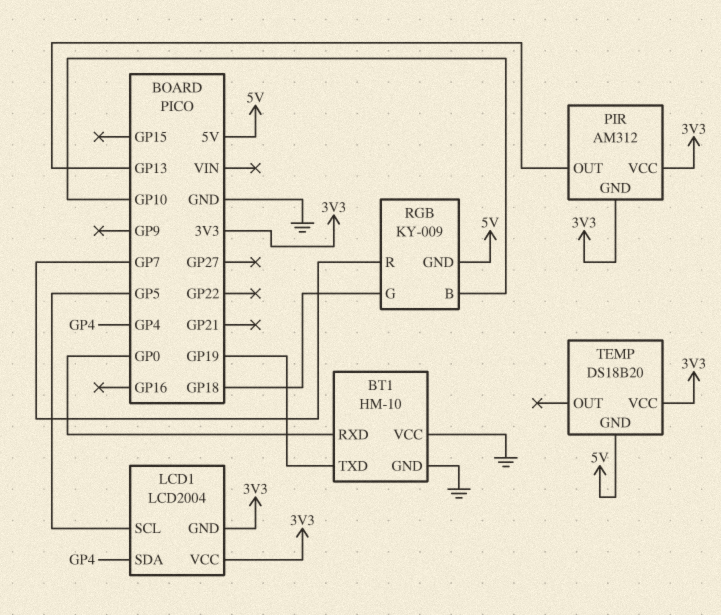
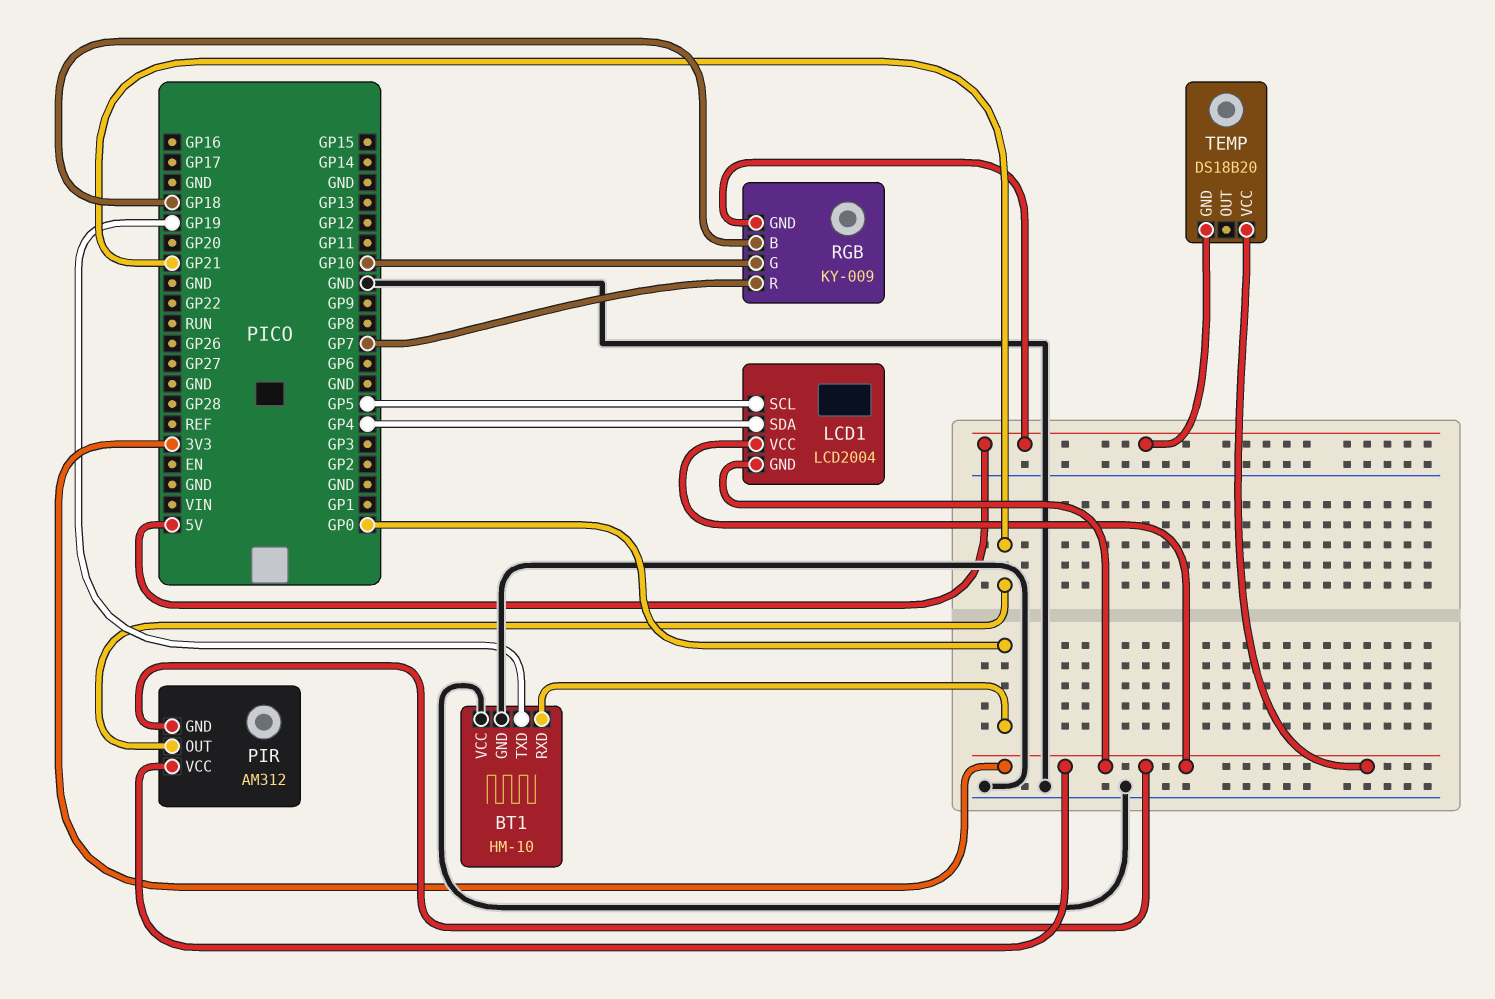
PIR pin OUT: GP13 -> GP21
RGB pin B: GP10 -> GP18
RGB pin G: GP18 -> GP10

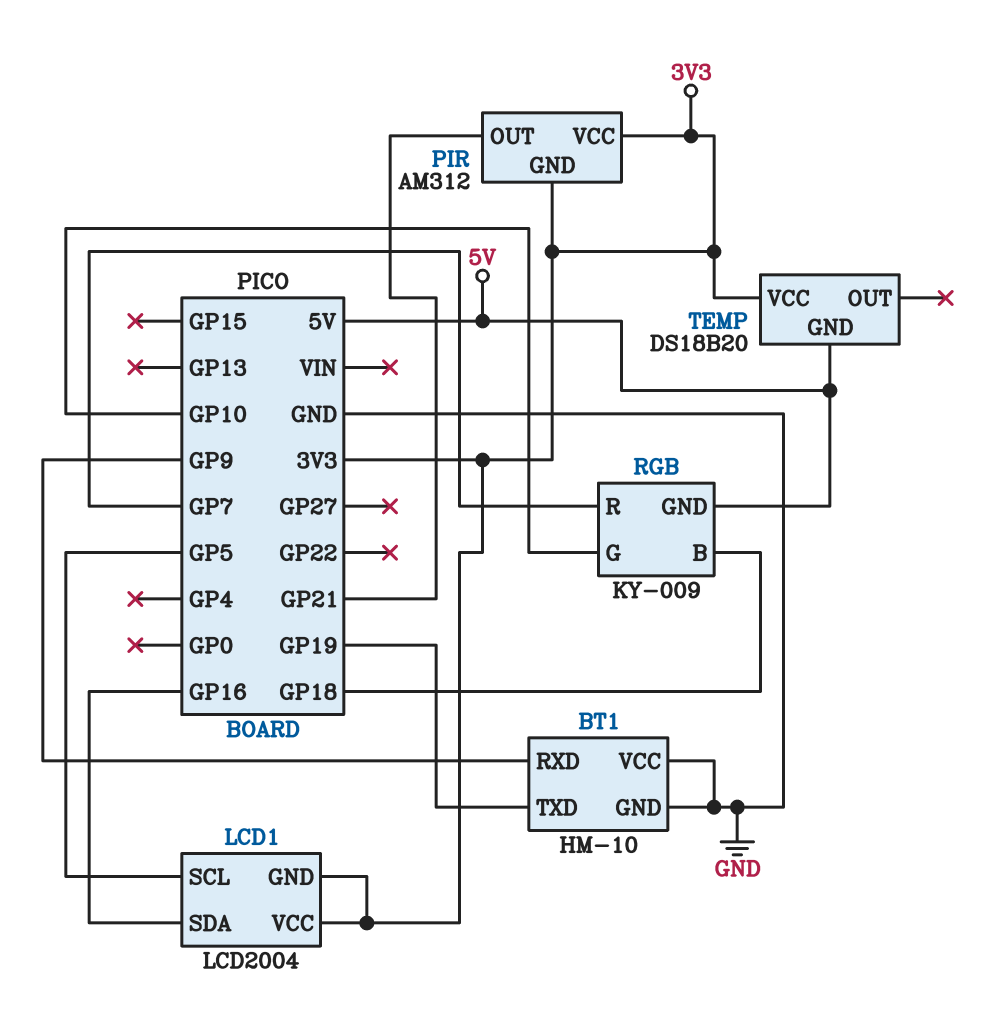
BT1 pin RXD: GP0 -> GP9
LCD1 pin SDA: GP4 -> GP16

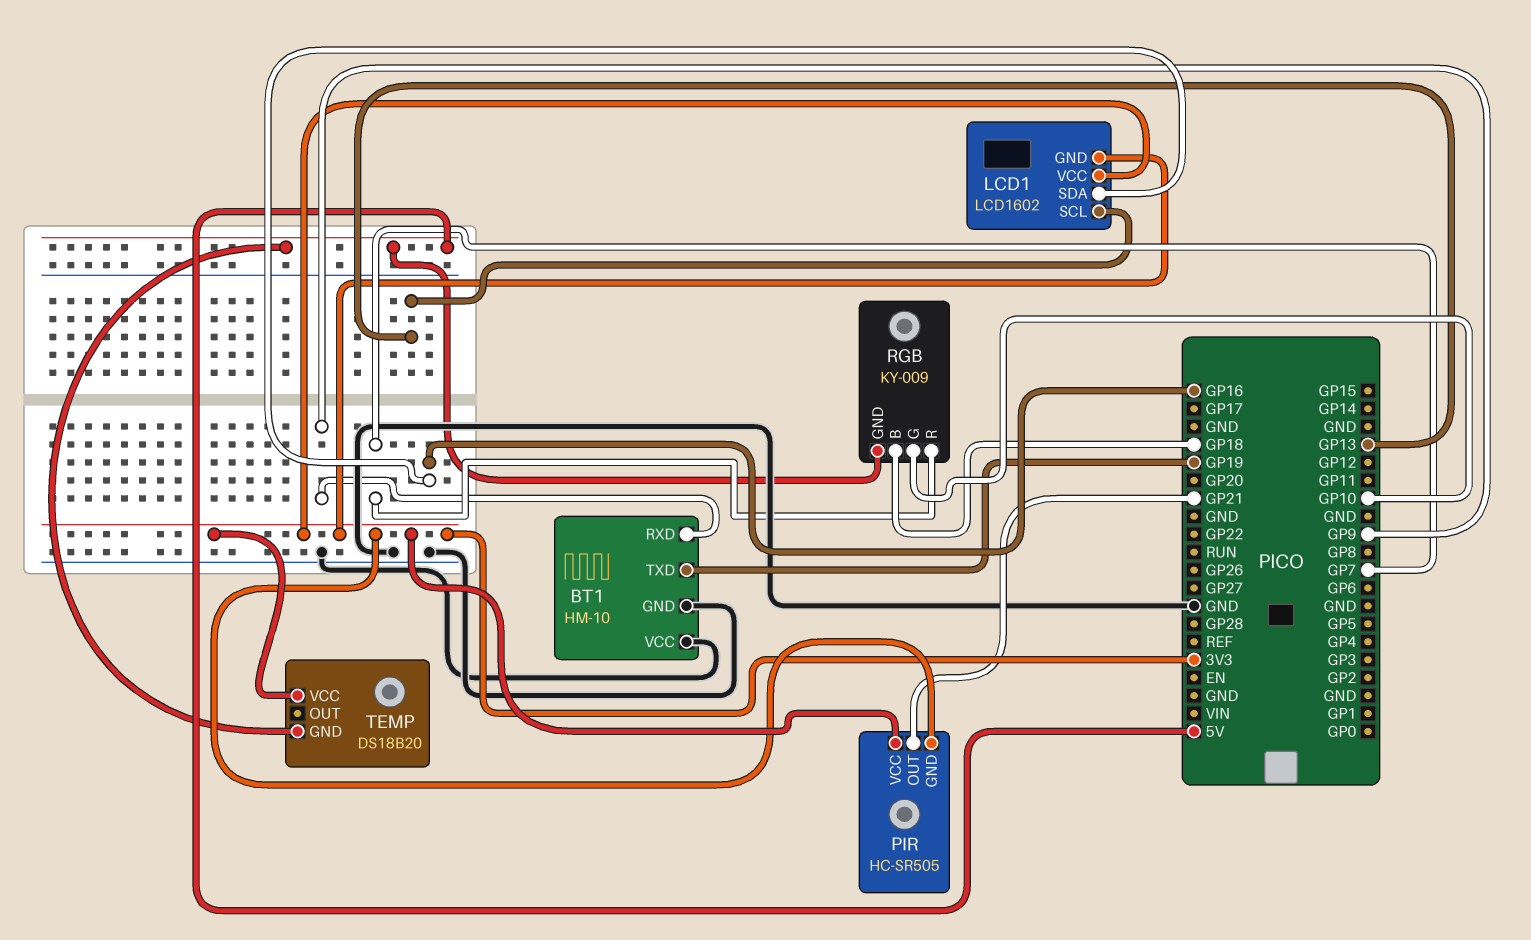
LCD1: LCD2004 -> LCD1602
LCD1 pin SCL: GP5 -> GP13
PIR: AM312 -> HC-SR505

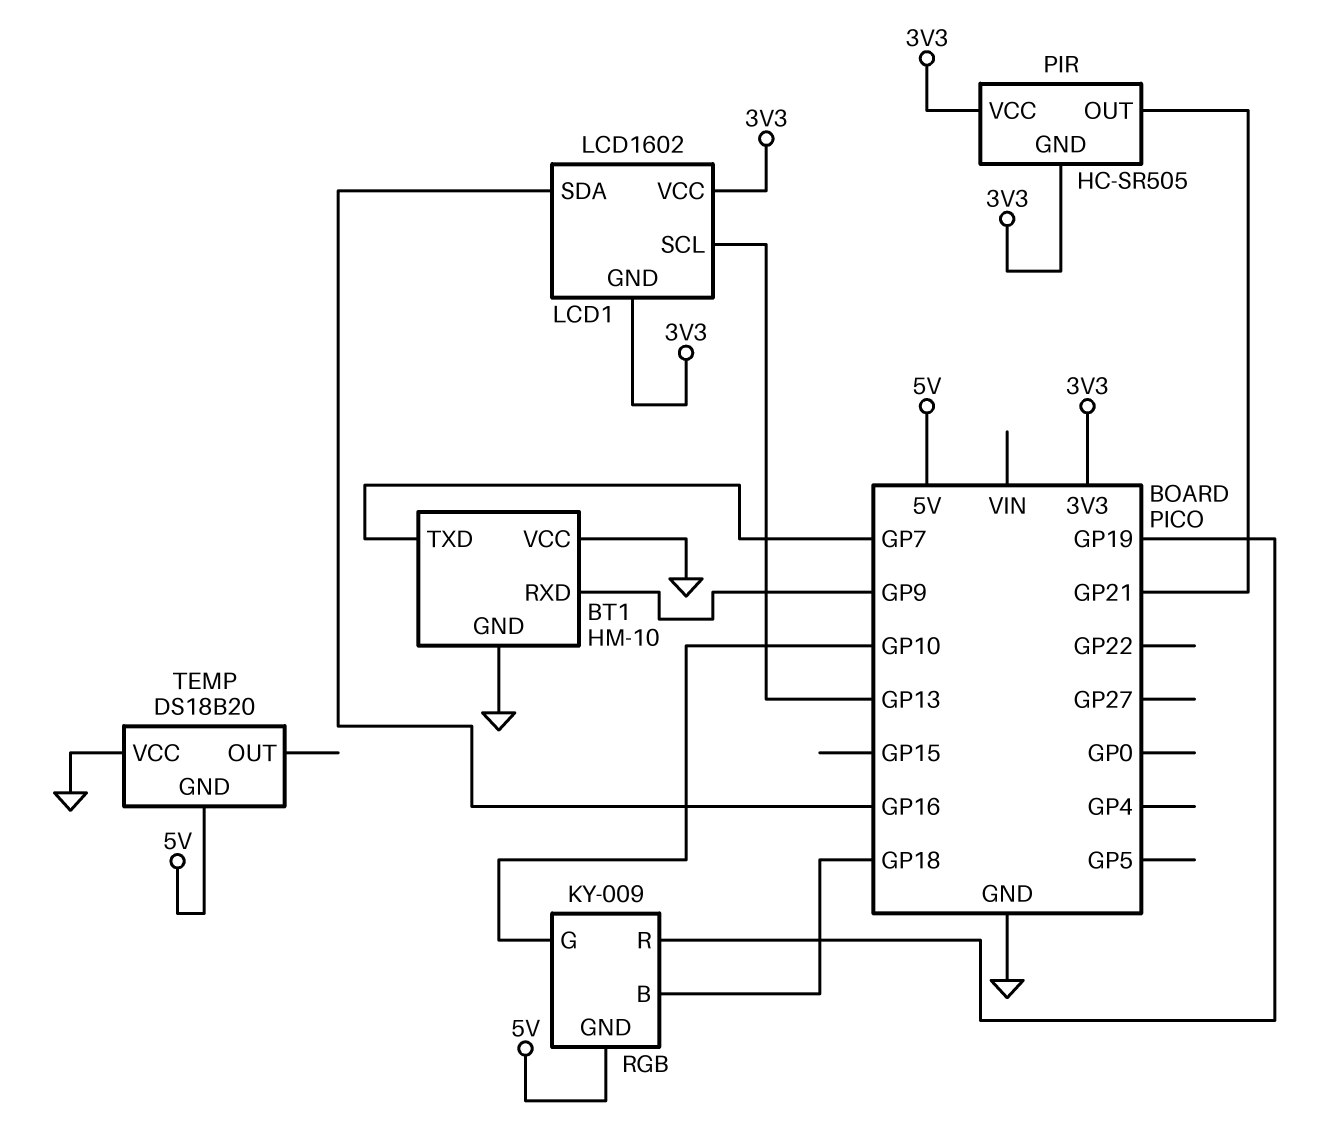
BT1 pin TXD: GP19 -> GP7
RGB pin R: GP7 -> GP19
TEMP pin VCC: 3V3 -> GND

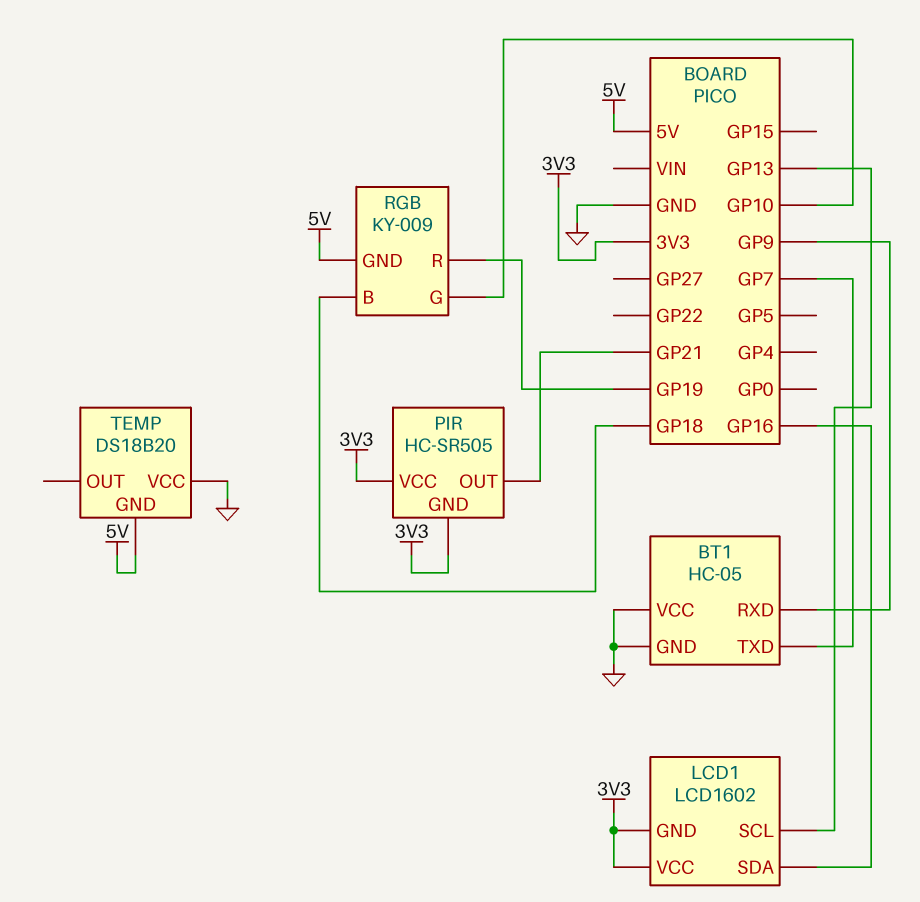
BT1: HM-10 -> HC-05

